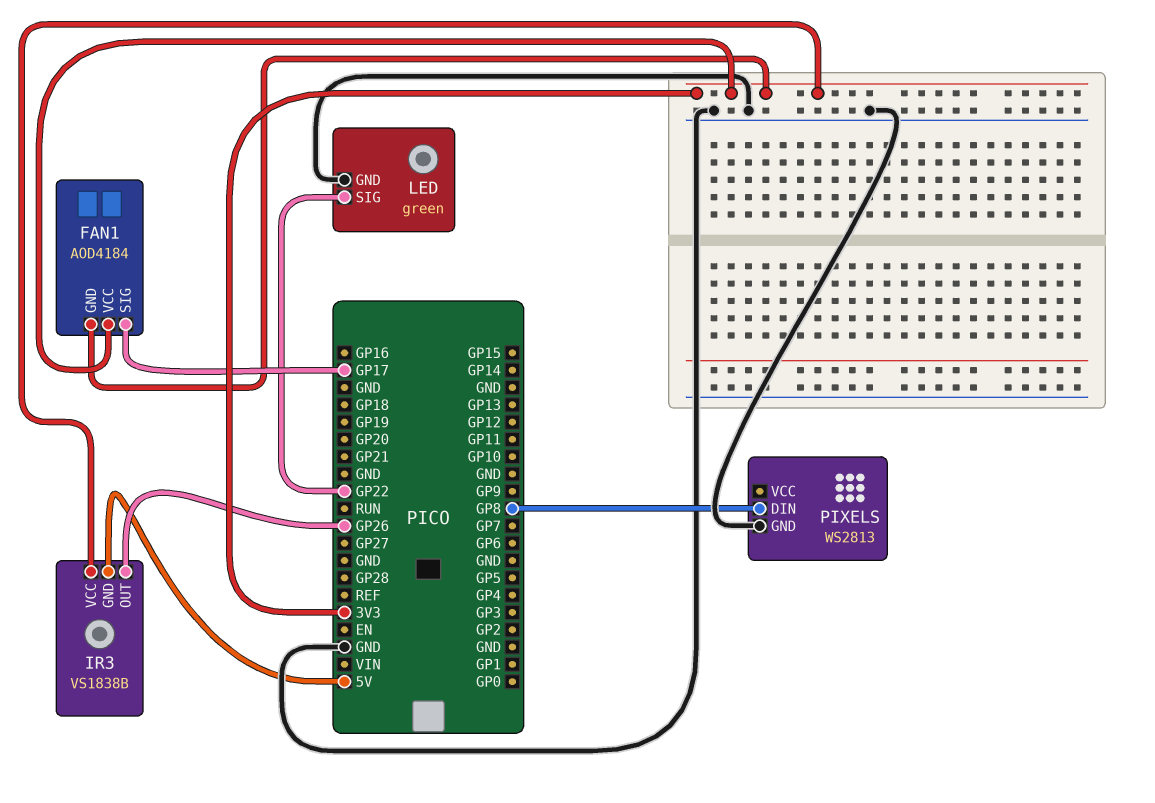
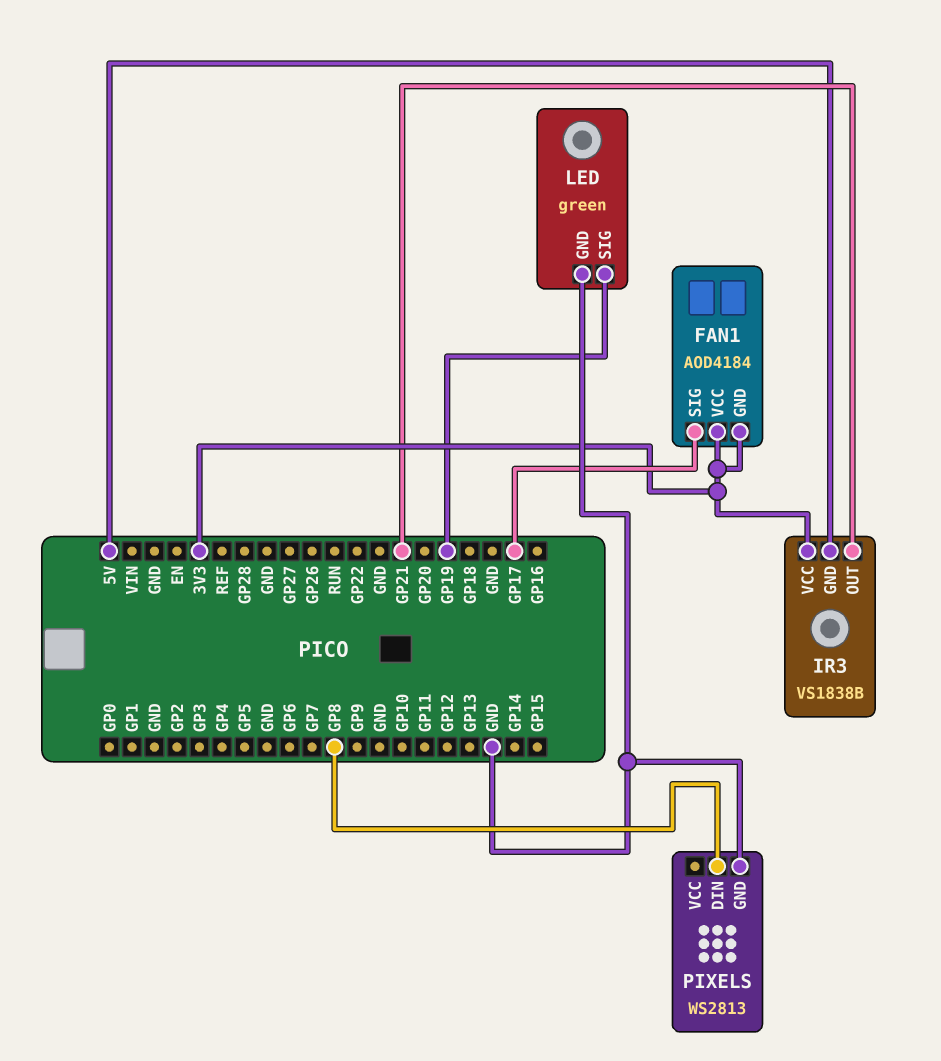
IR3 pin OUT: GP26 -> GP21
LED pin SIG: GP22 -> GP19

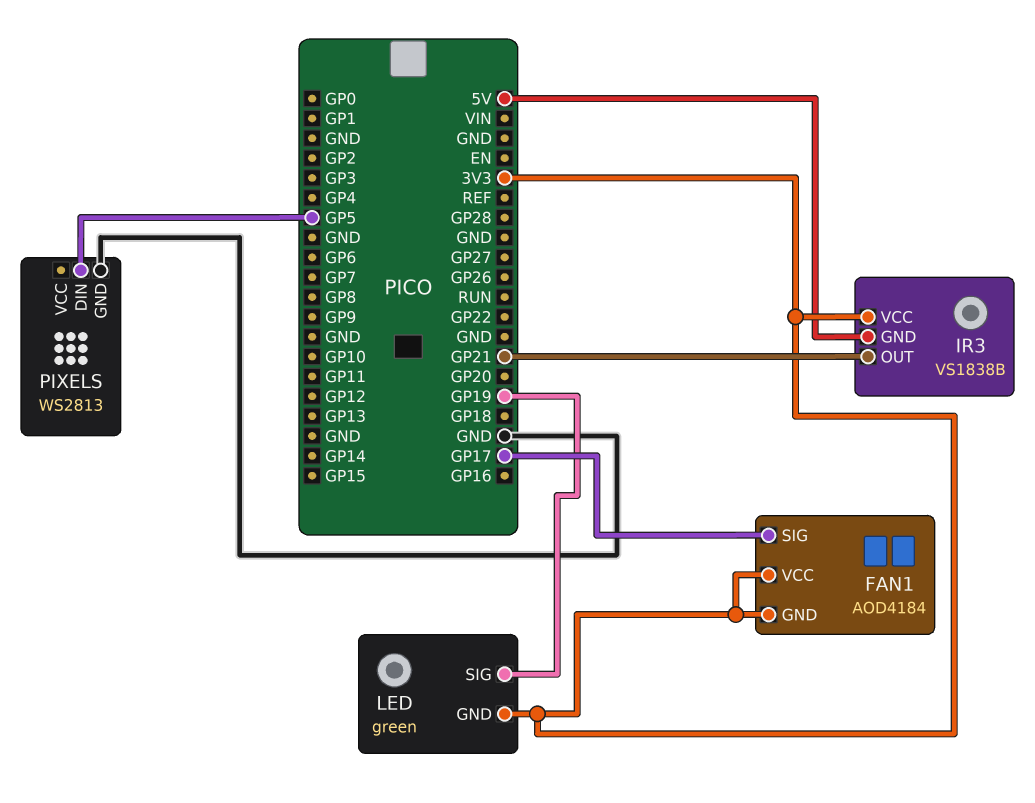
LED pin GND: GND -> 3V3
PIXELS pin DIN: GP8 -> GP5

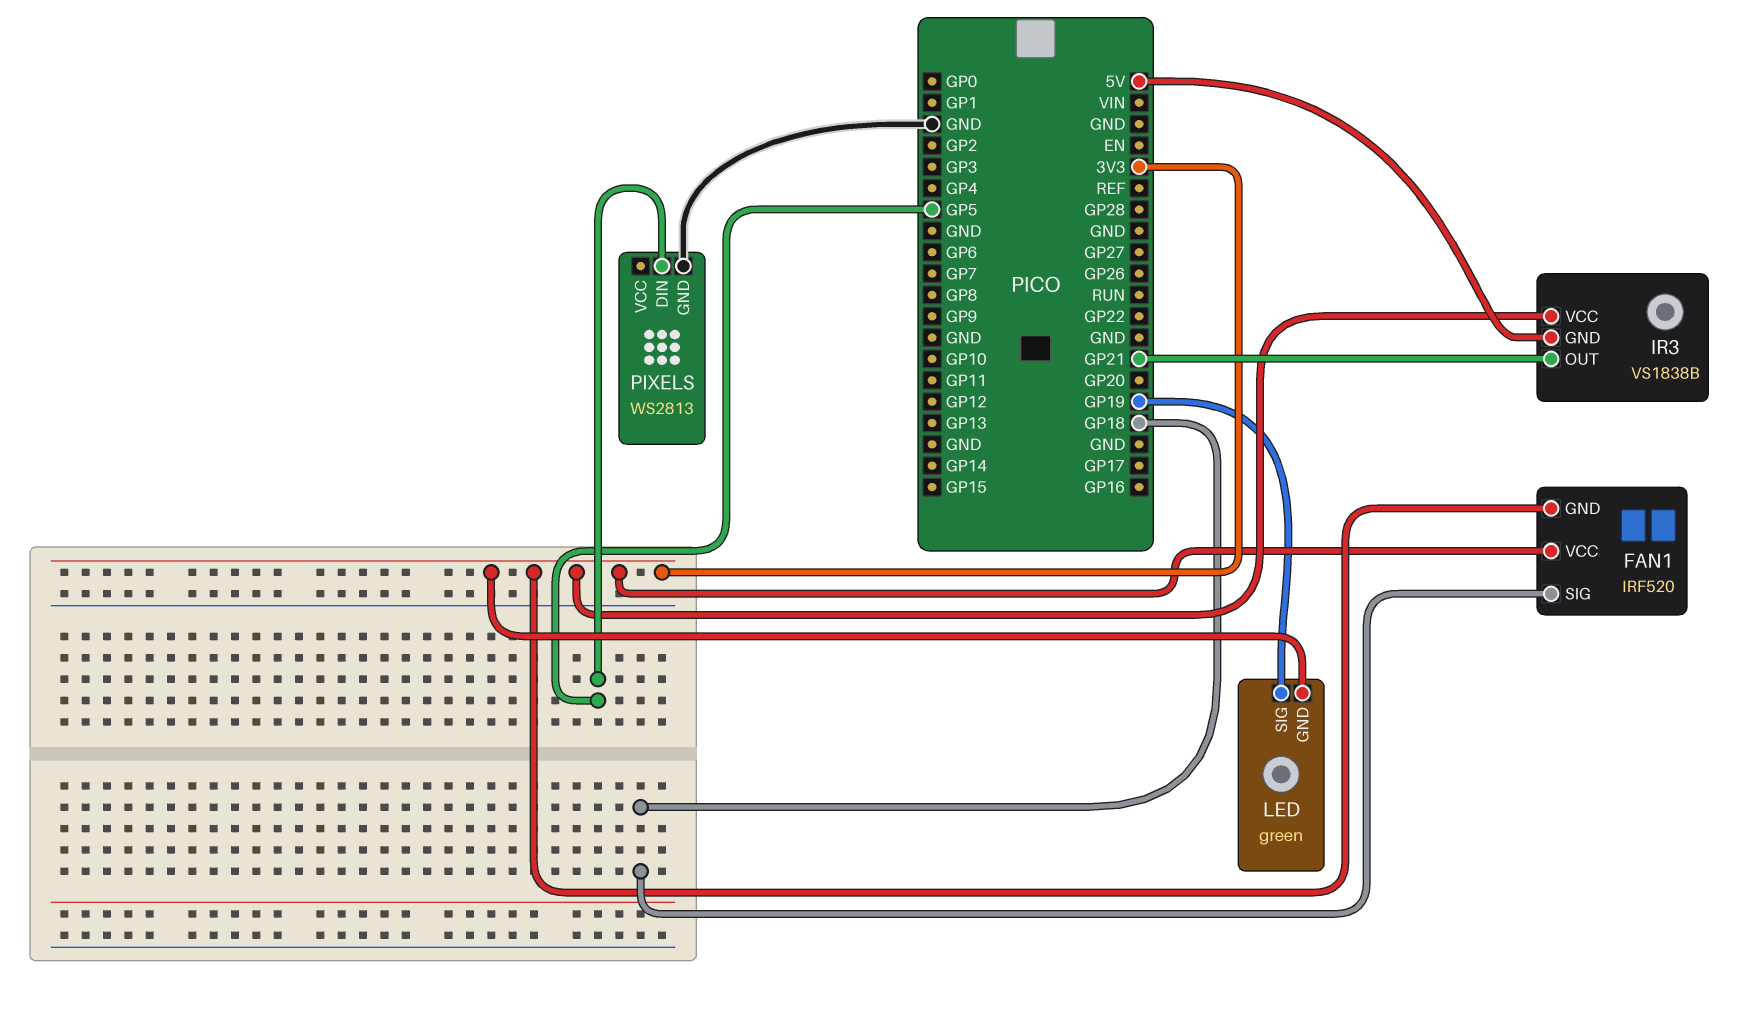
FAN1: AOD4184 -> IRF520
FAN1 pin SIG: GP17 -> GP18

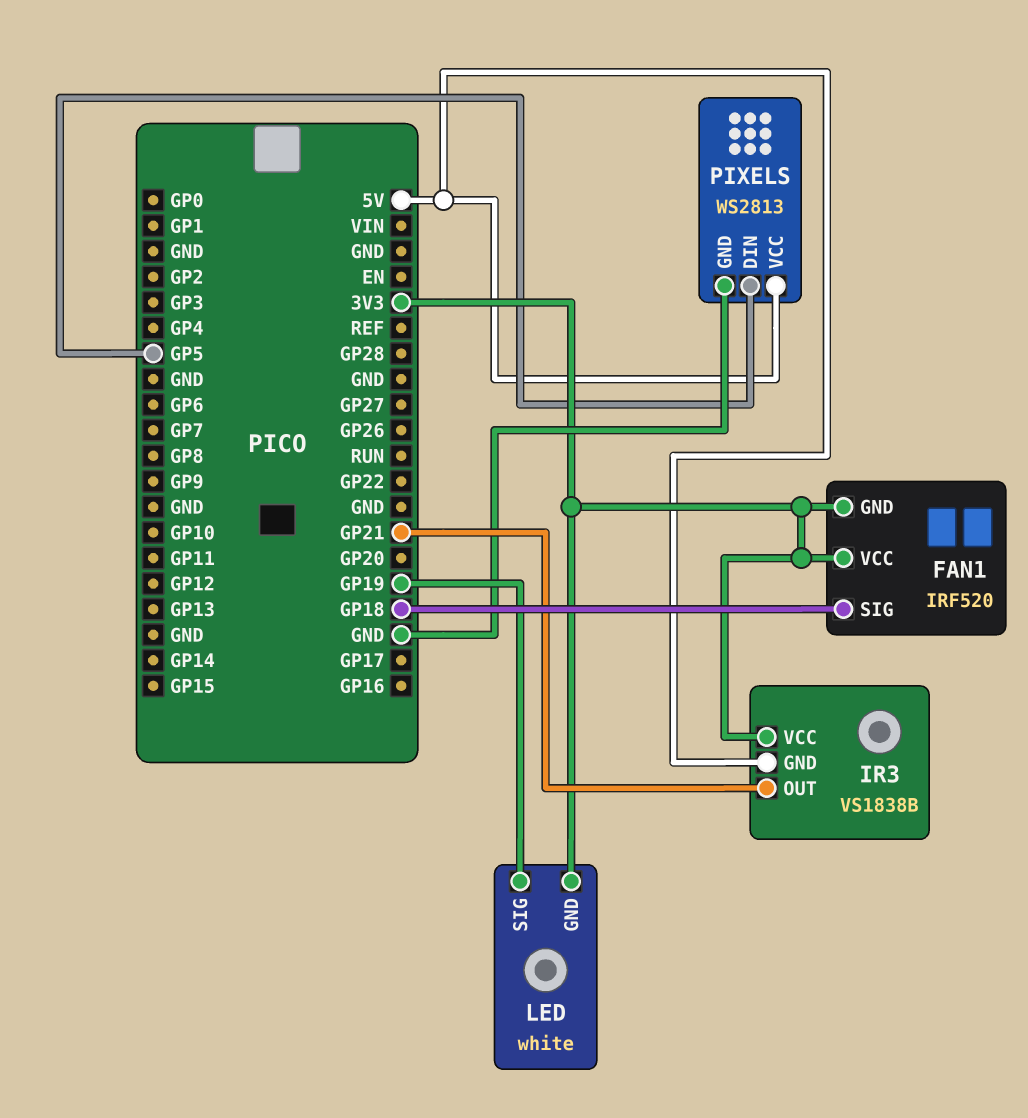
LED: green -> white
PIXELS pin VCC: none -> 5V

